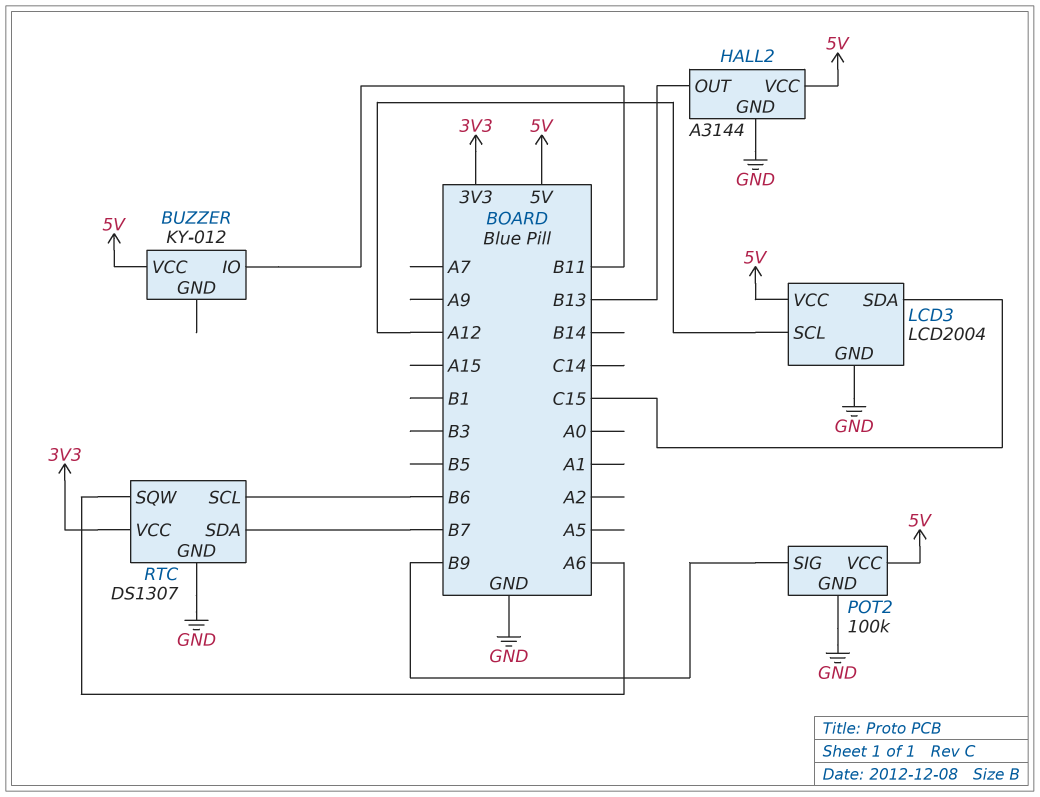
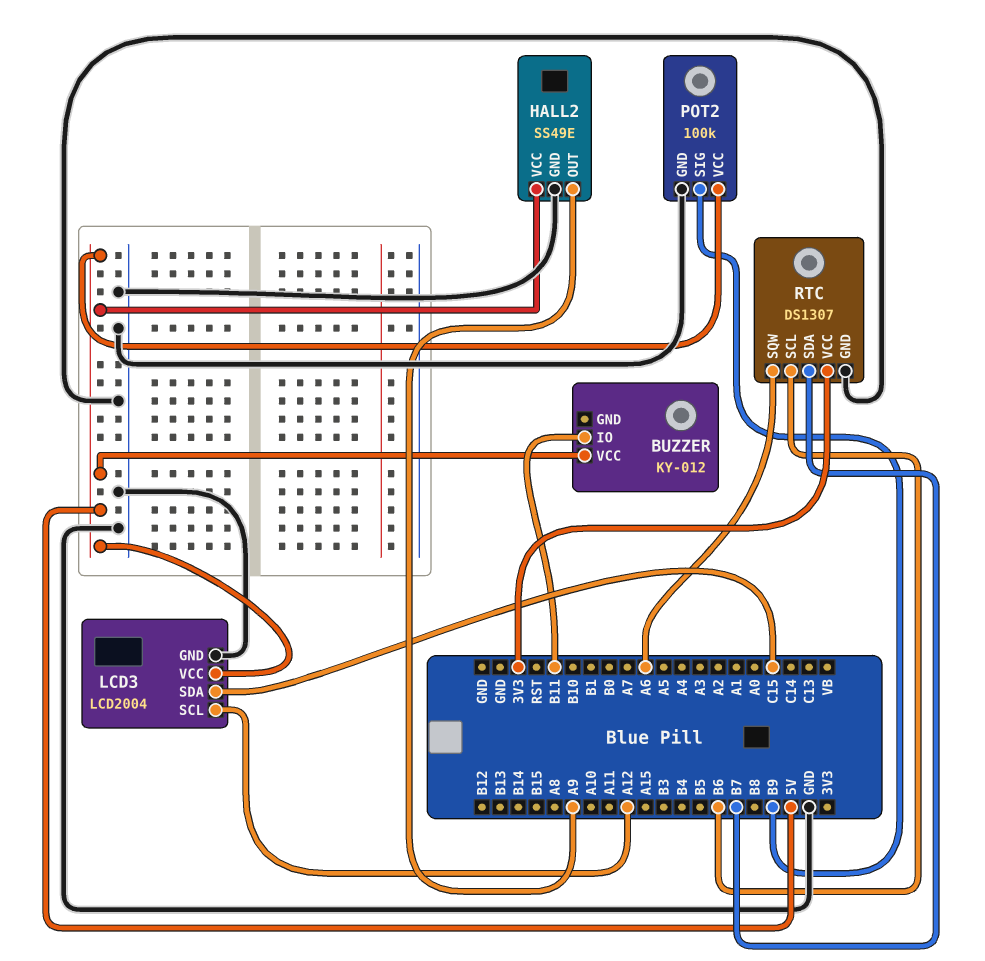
HALL2: A3144 -> SS49E
HALL2 pin OUT: B13 -> A9

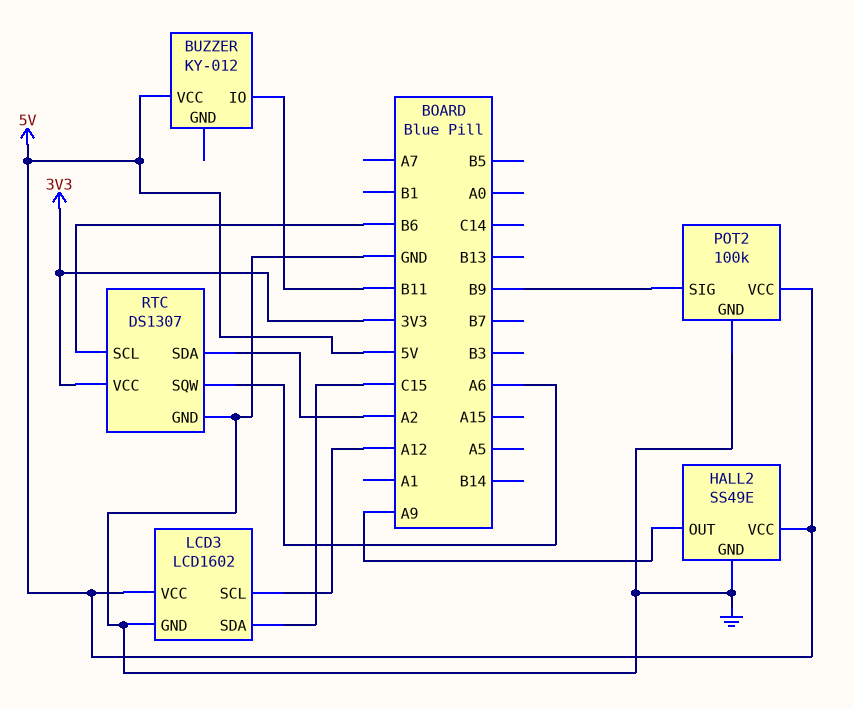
LCD3: LCD2004 -> LCD1602
RTC pin SDA: B7 -> A2

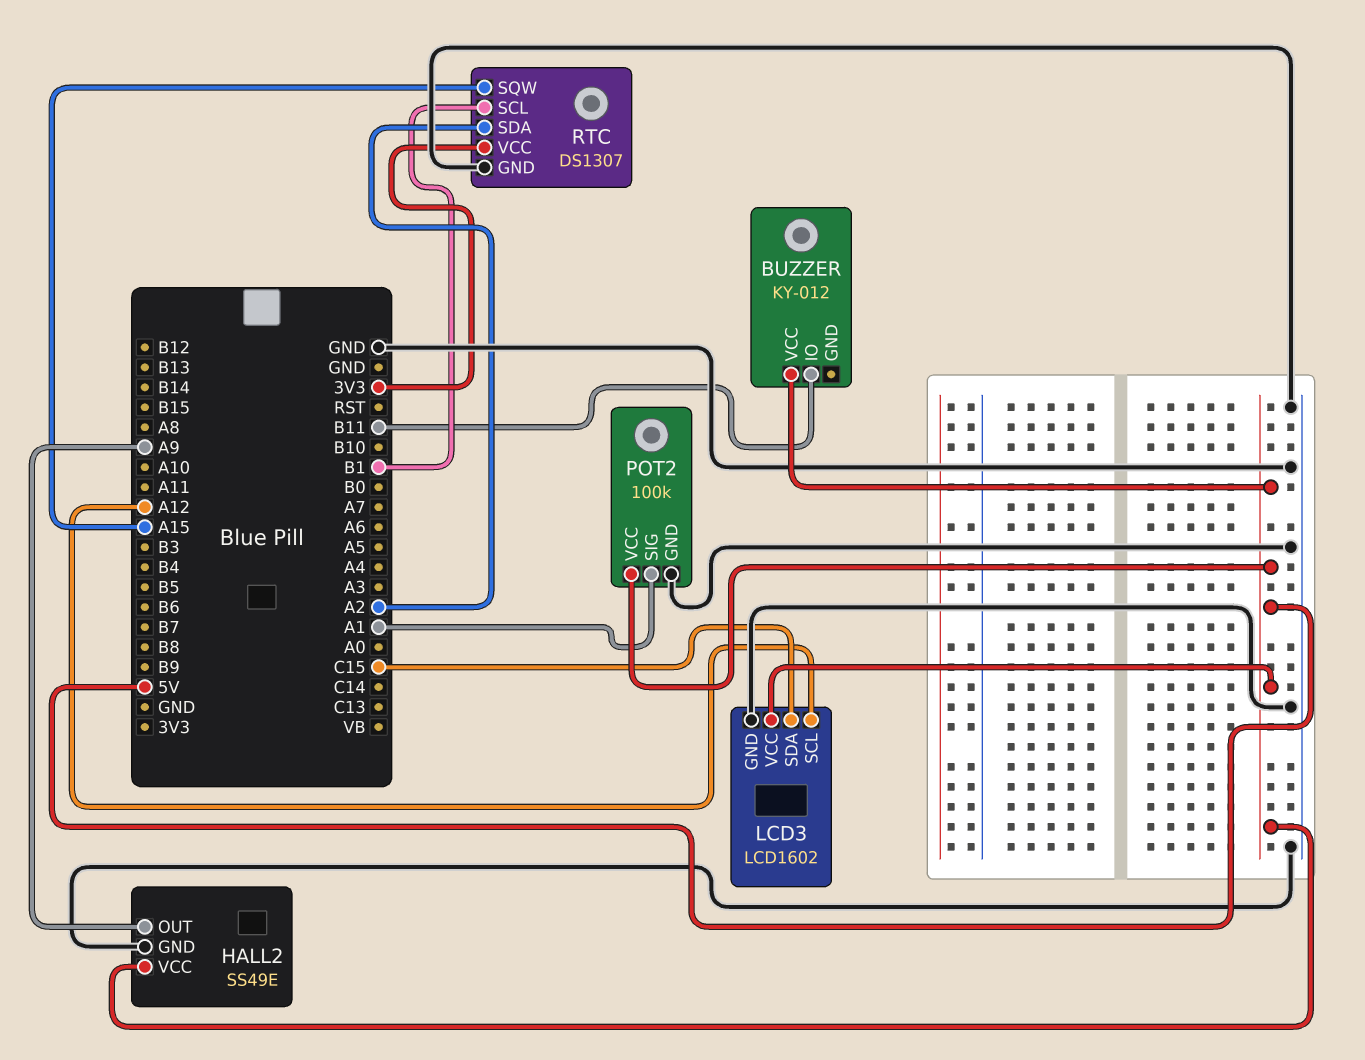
POT2 pin SIG: B9 -> A1
RTC pin SCL: B6 -> B1
RTC pin SQW: A6 -> A15

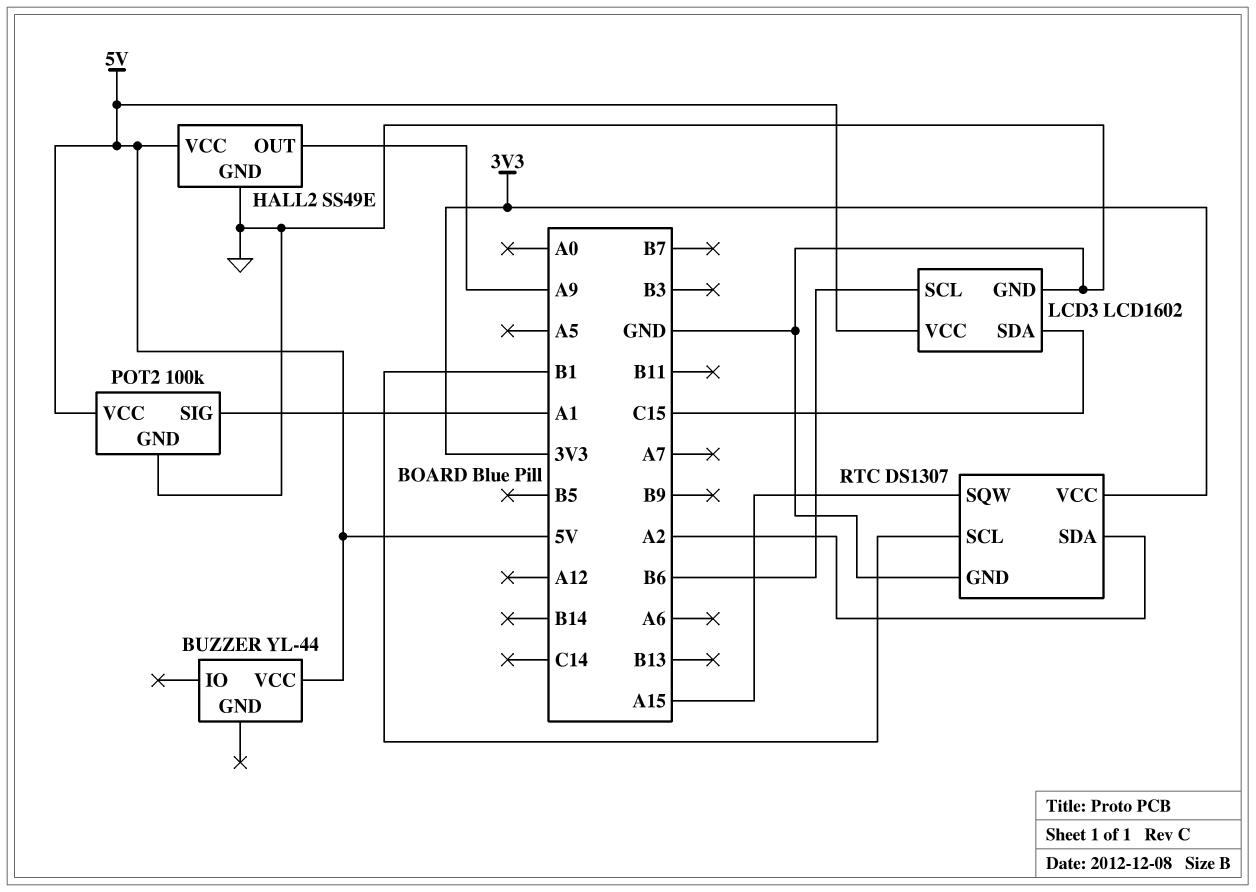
BUZZER: KY-012 -> YL-44
BUZZER pin IO: B11 -> none
LCD3 pin SCL: A12 -> B6

